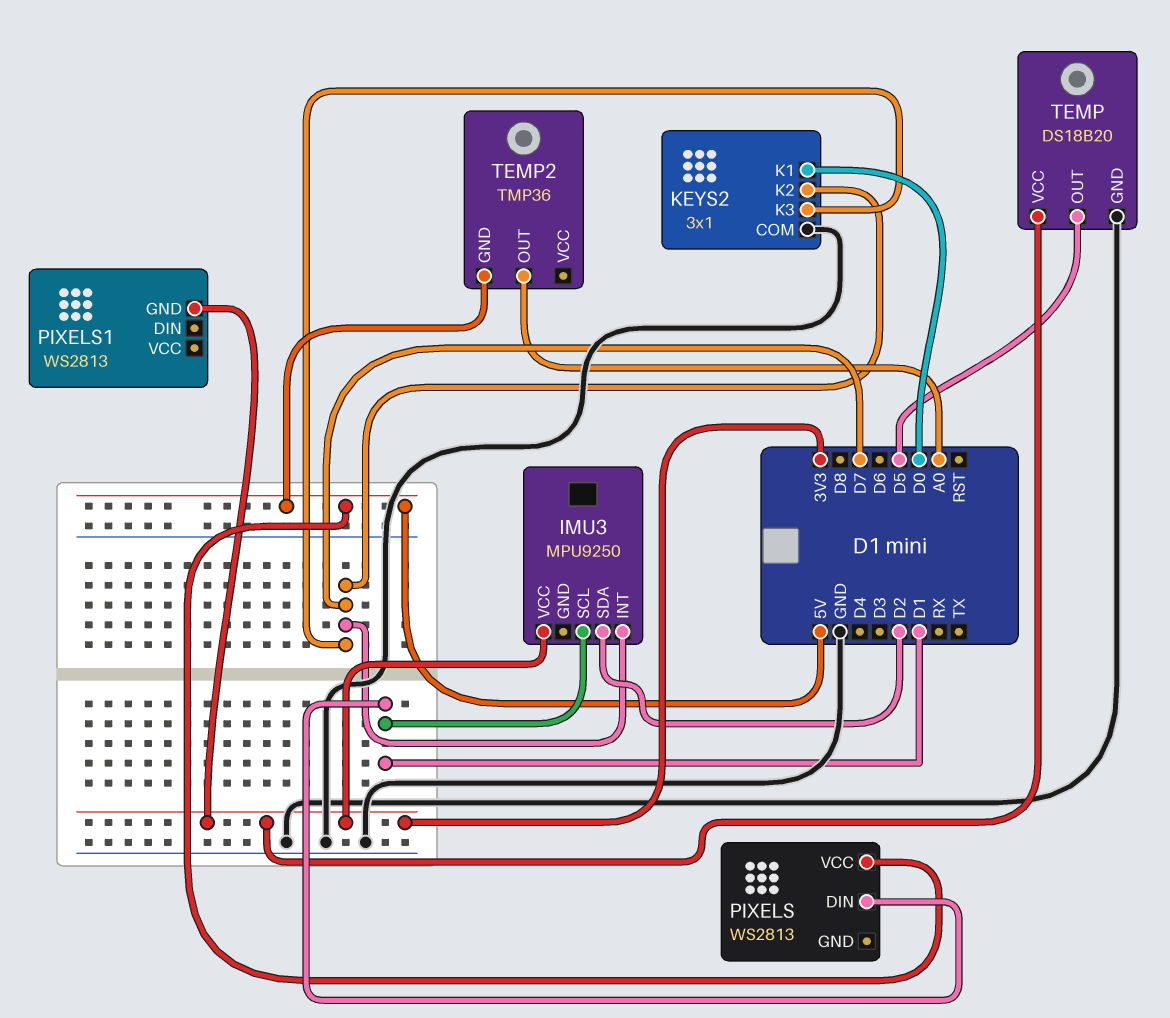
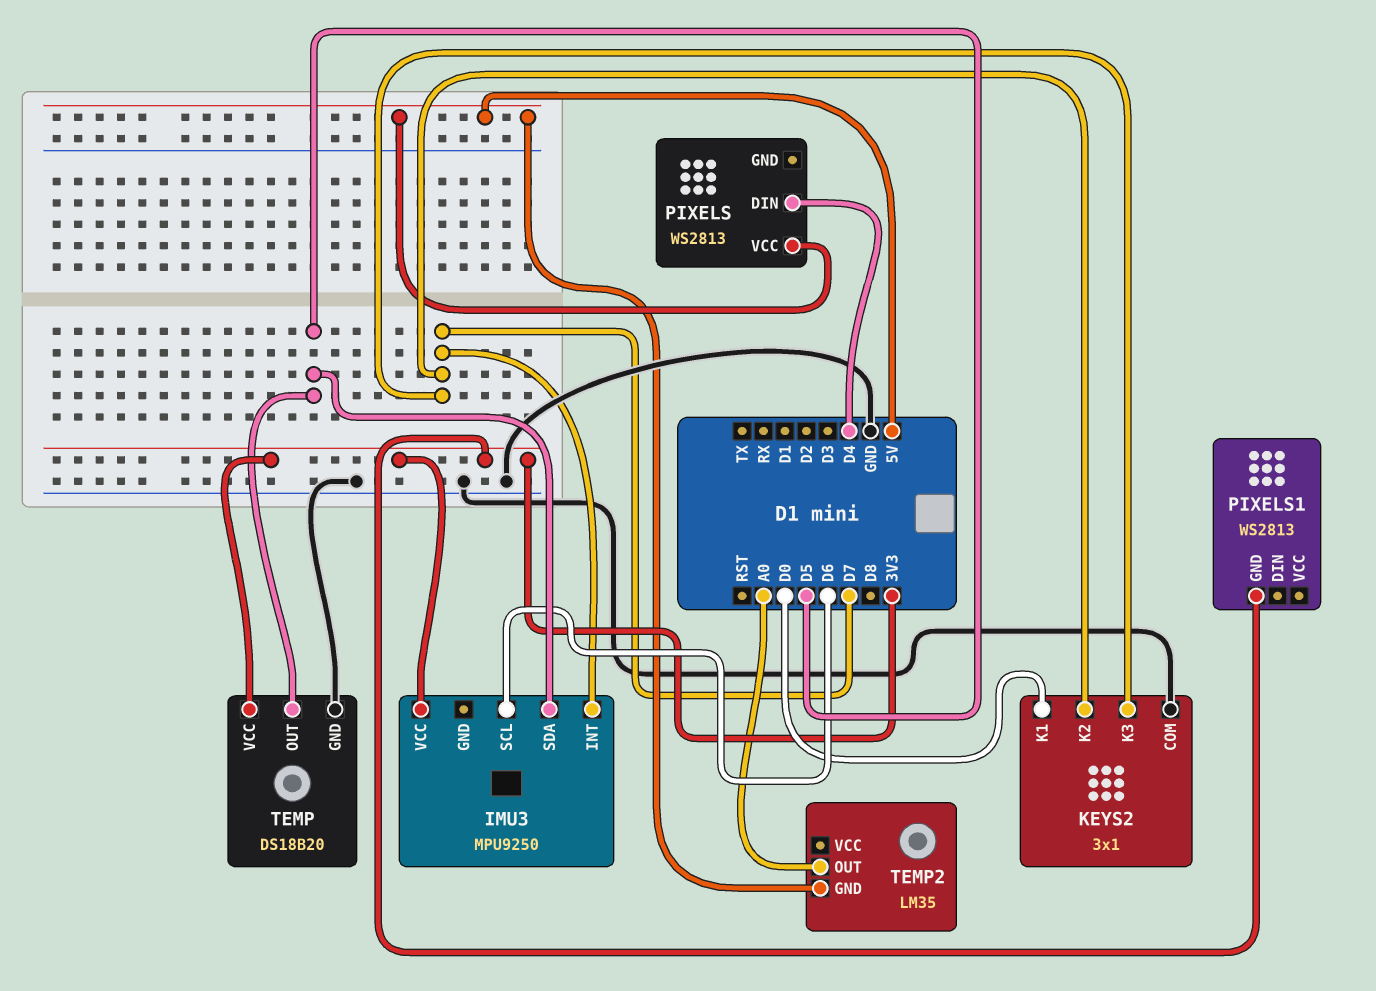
IMU3 pin SCL: D1 -> D6
IMU3 pin SDA: D2 -> D5
PIXELS pin DIN: D1 -> D4
TEMP2: TMP36 -> LM35

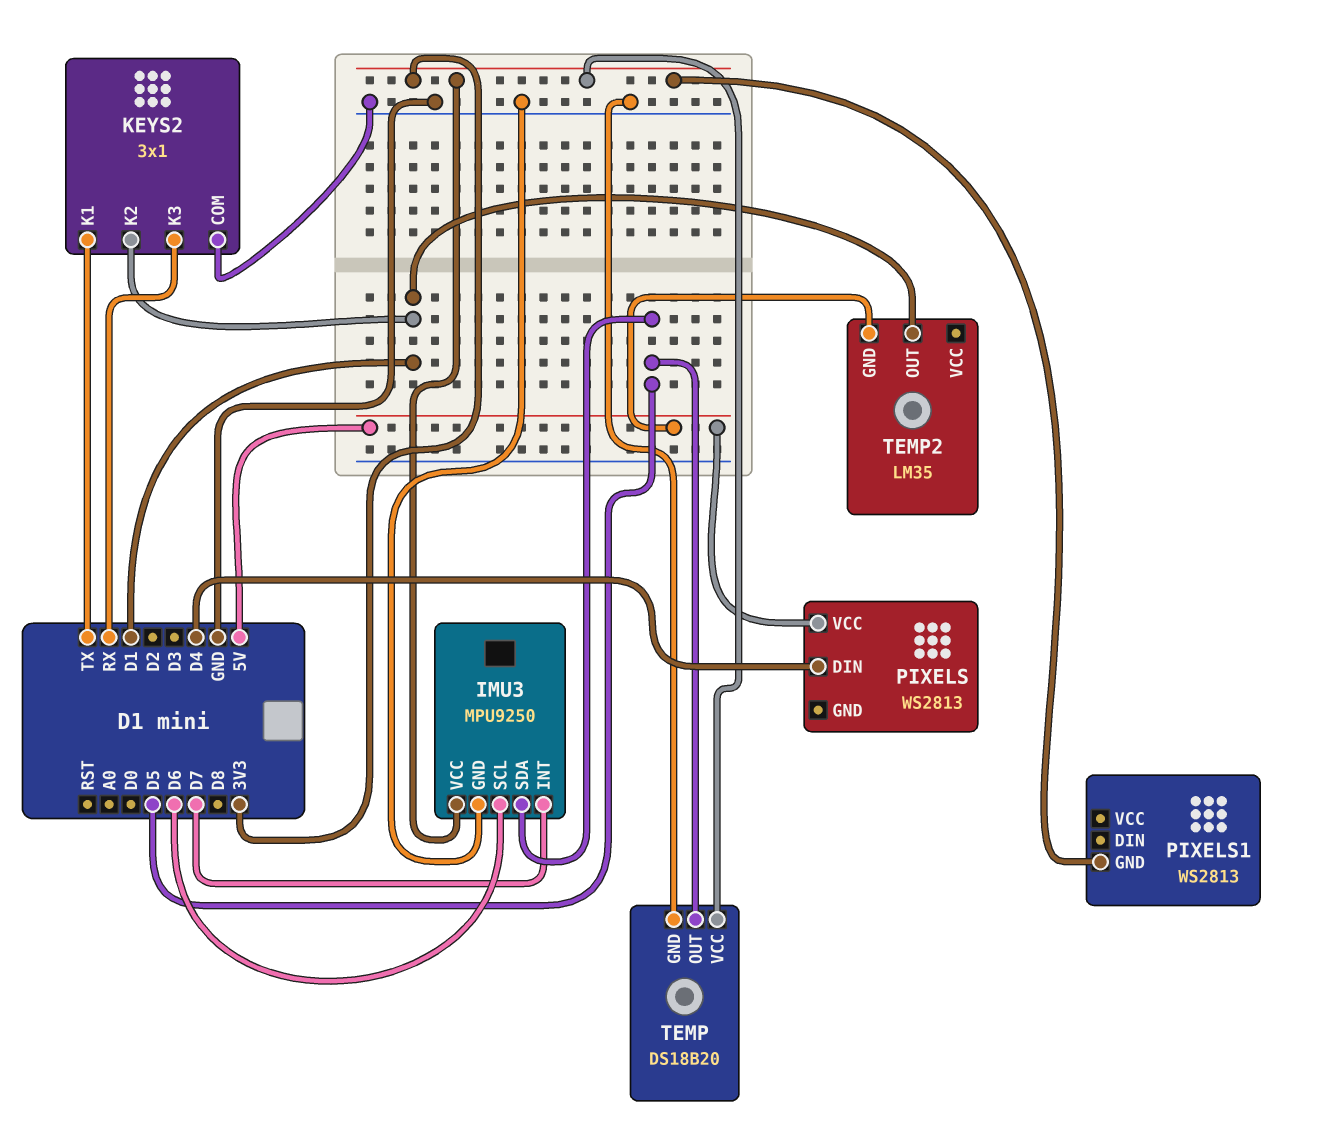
IMU3 pin GND: none -> GND
KEYS2 pin K1: D0 -> TX
KEYS2 pin K2: D7 -> D1
KEYS2 pin K3: D7 -> RX
TEMP2 pin OUT: A0 -> D1

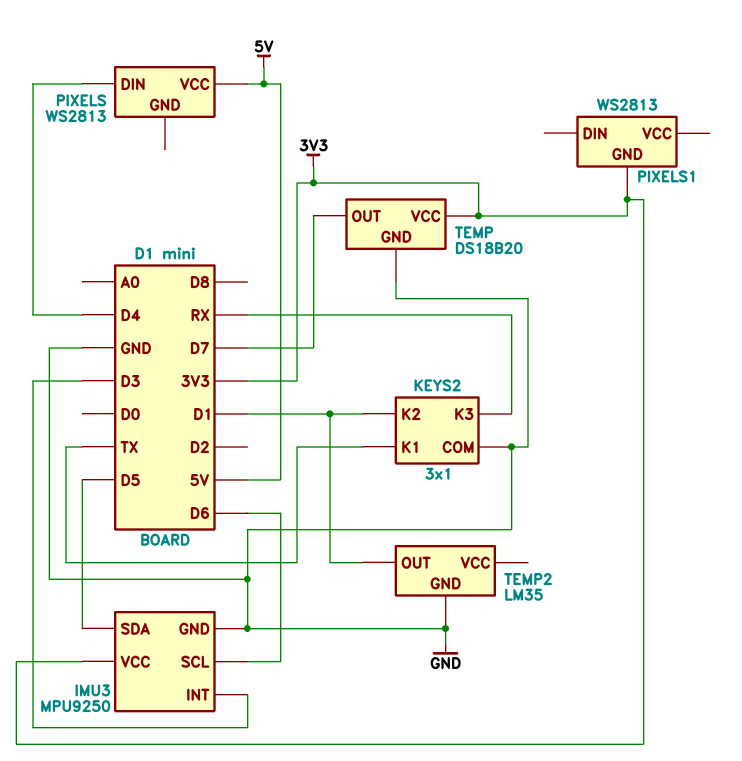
IMU3 pin INT: D7 -> D3
TEMP pin OUT: D5 -> D7
TEMP2 pin GND: 5V -> GND

